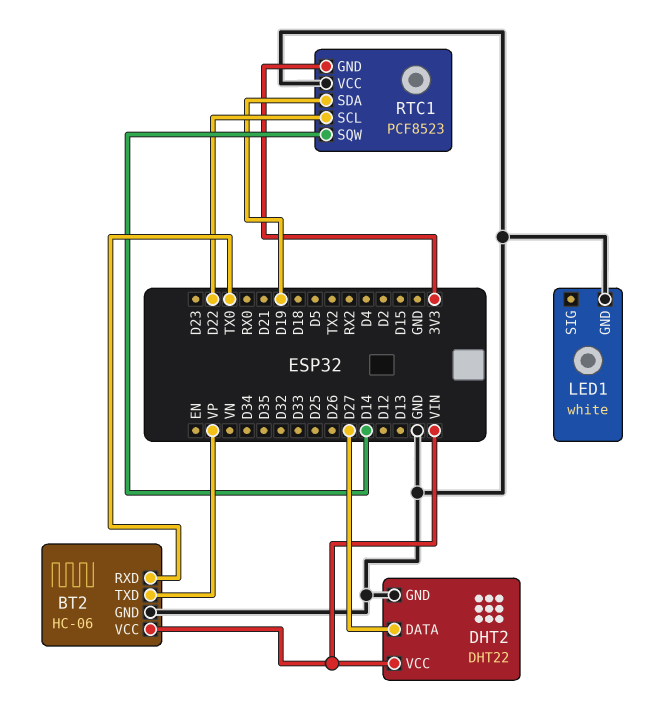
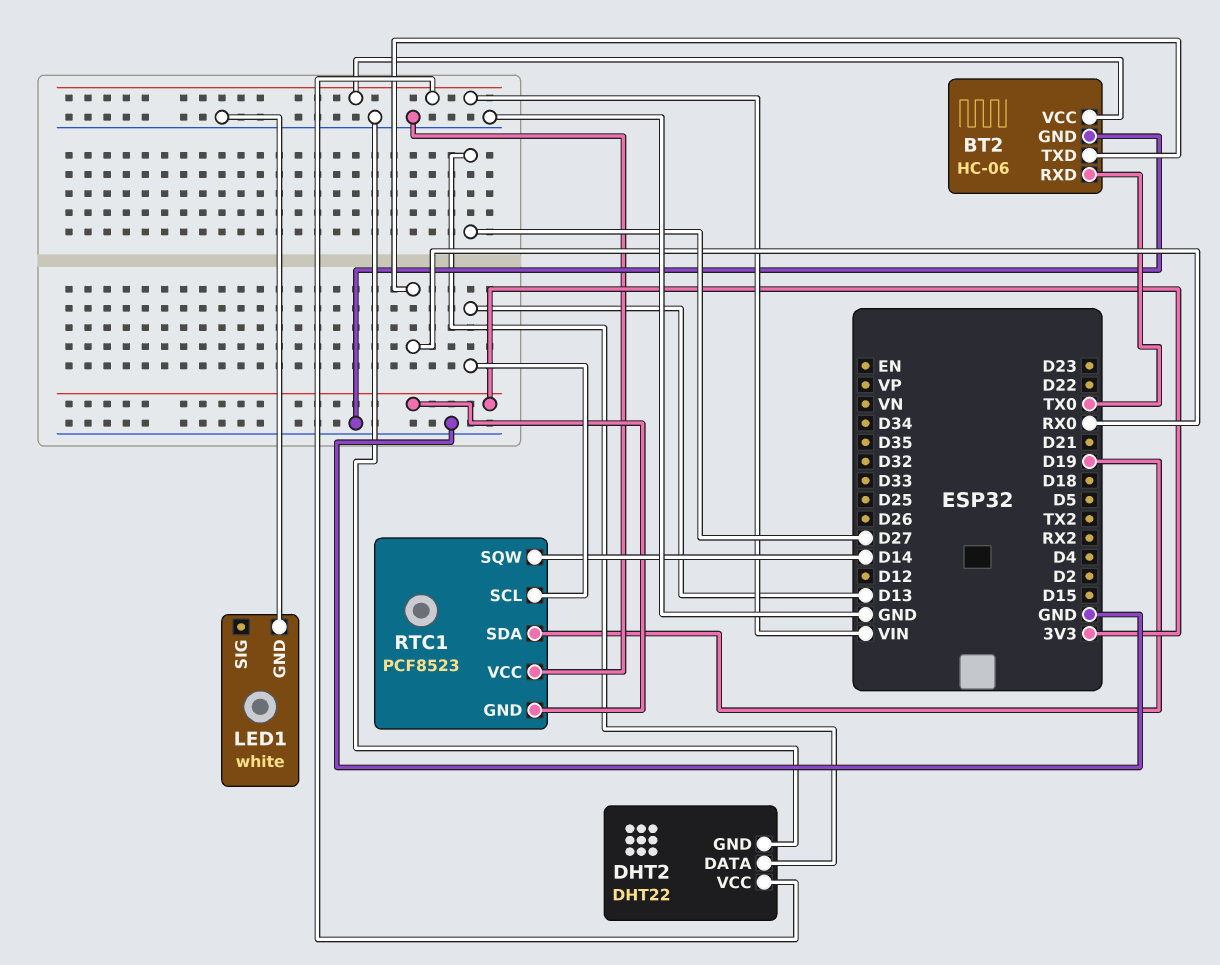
BT2 pin TXD: VP -> RX0
RTC1 pin SCL: D22 -> D13

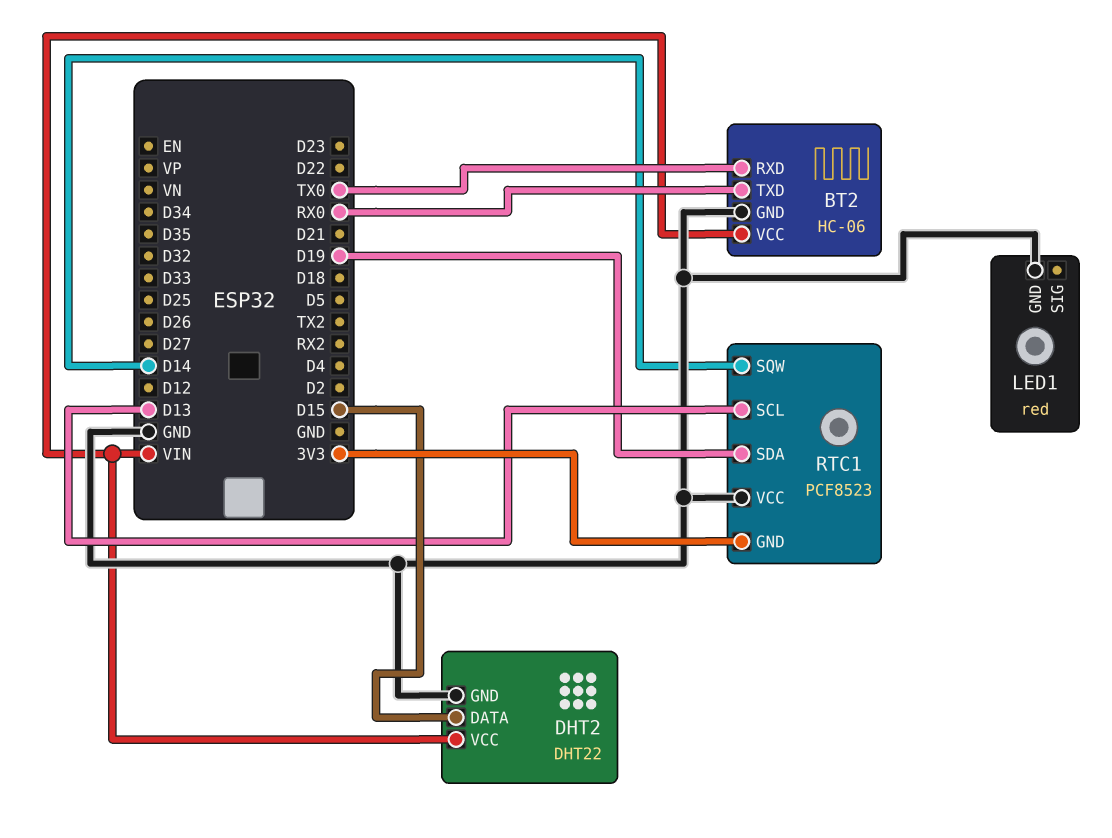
DHT2 pin DATA: D27 -> D15
LED1: white -> red

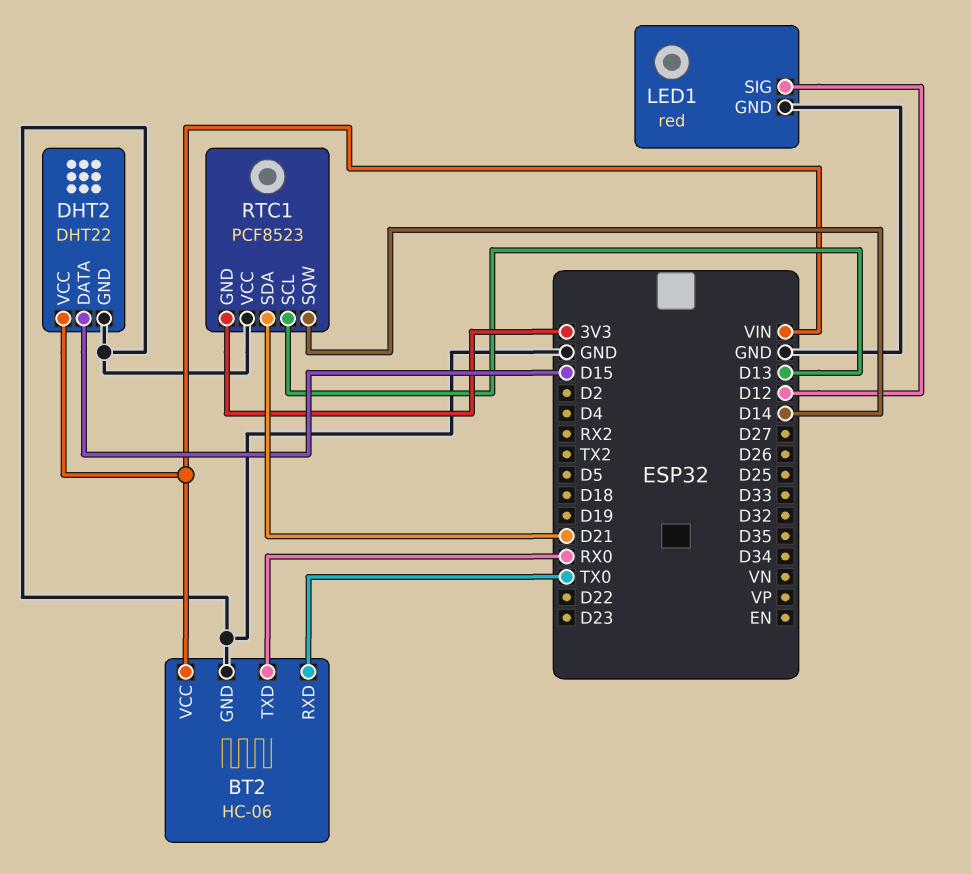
LED1 pin SIG: none -> D12
RTC1 pin SDA: D19 -> D21

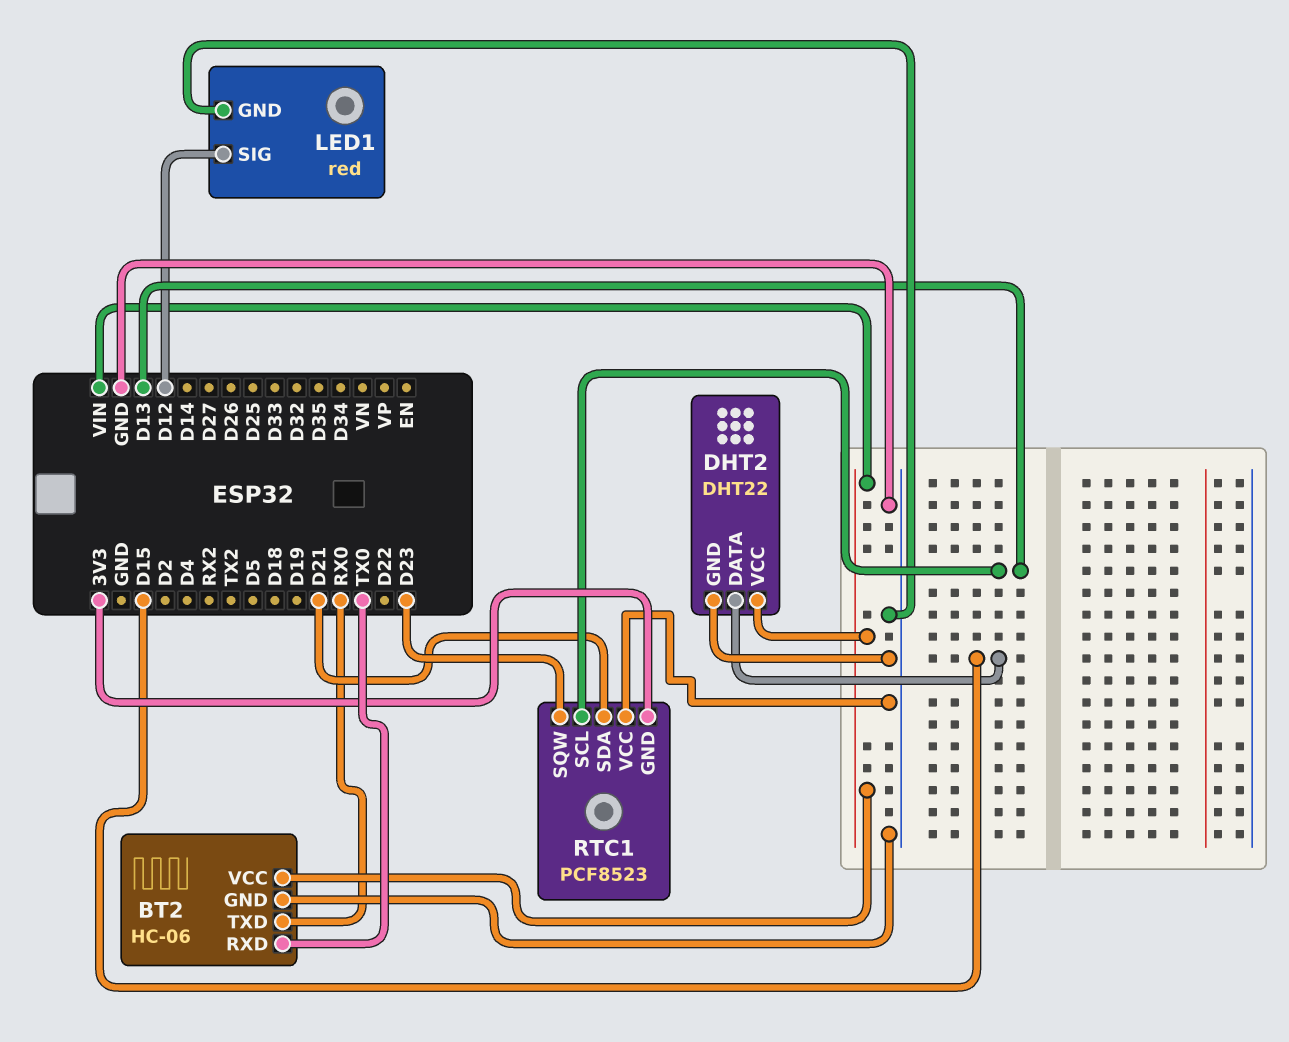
RTC1 pin SQW: D14 -> D23

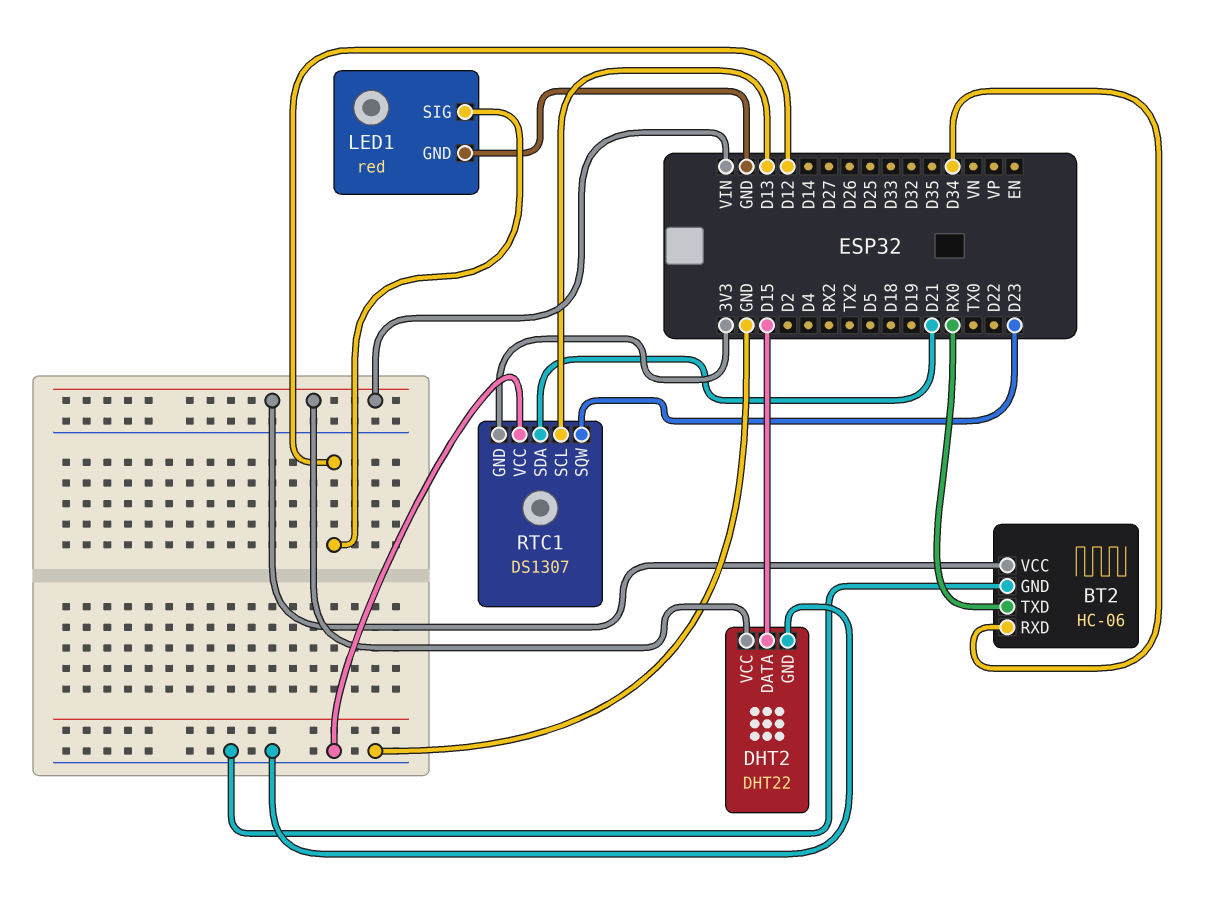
BT2 pin RXD: TX0 -> D34
RTC1: PCF8523 -> DS1307

